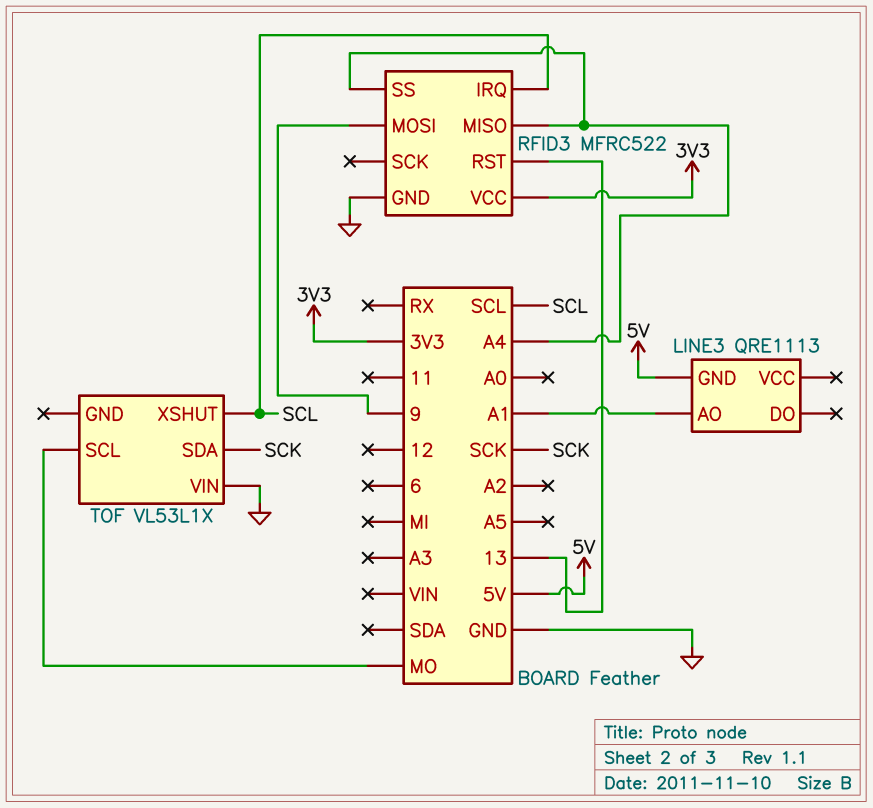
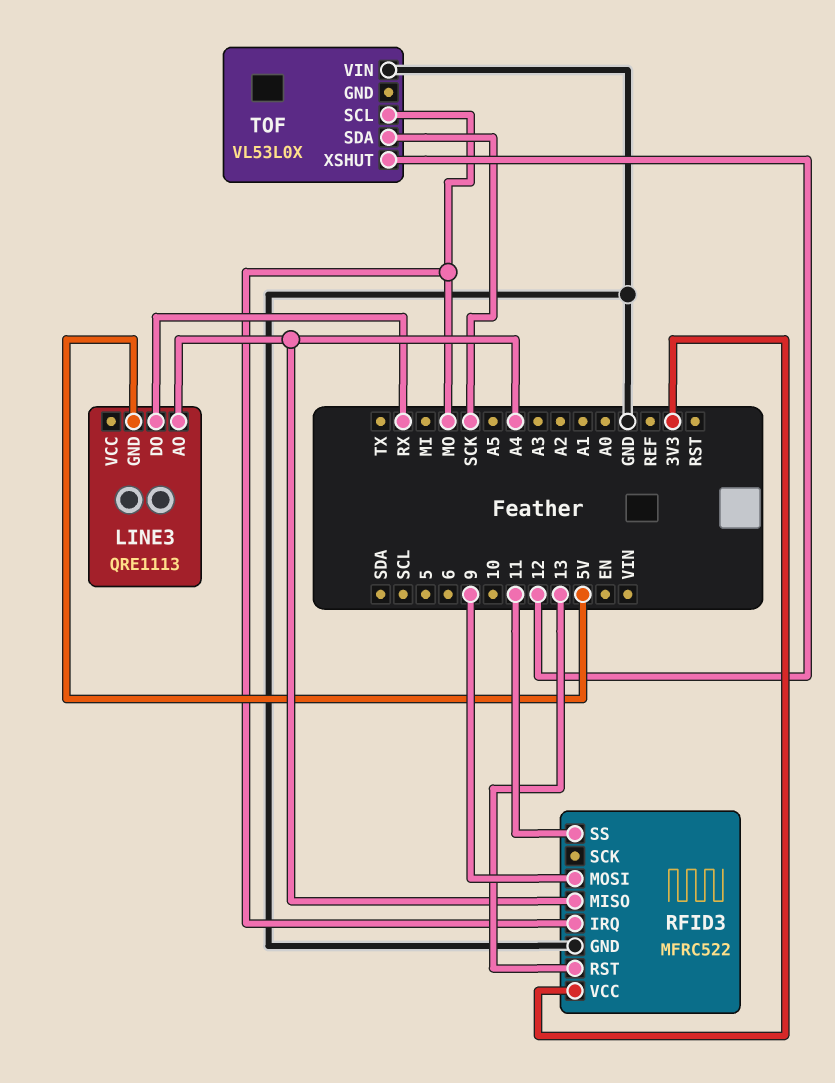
LINE3 pin AO: A1 -> A4
LINE3 pin DO: none -> RX
RFID3 pin IRQ: SCL -> MO
RFID3 pin SS: A4 -> 11
TOF: VL53L1X -> VL53L0X
TOF pin XSHUT: SCL -> 12

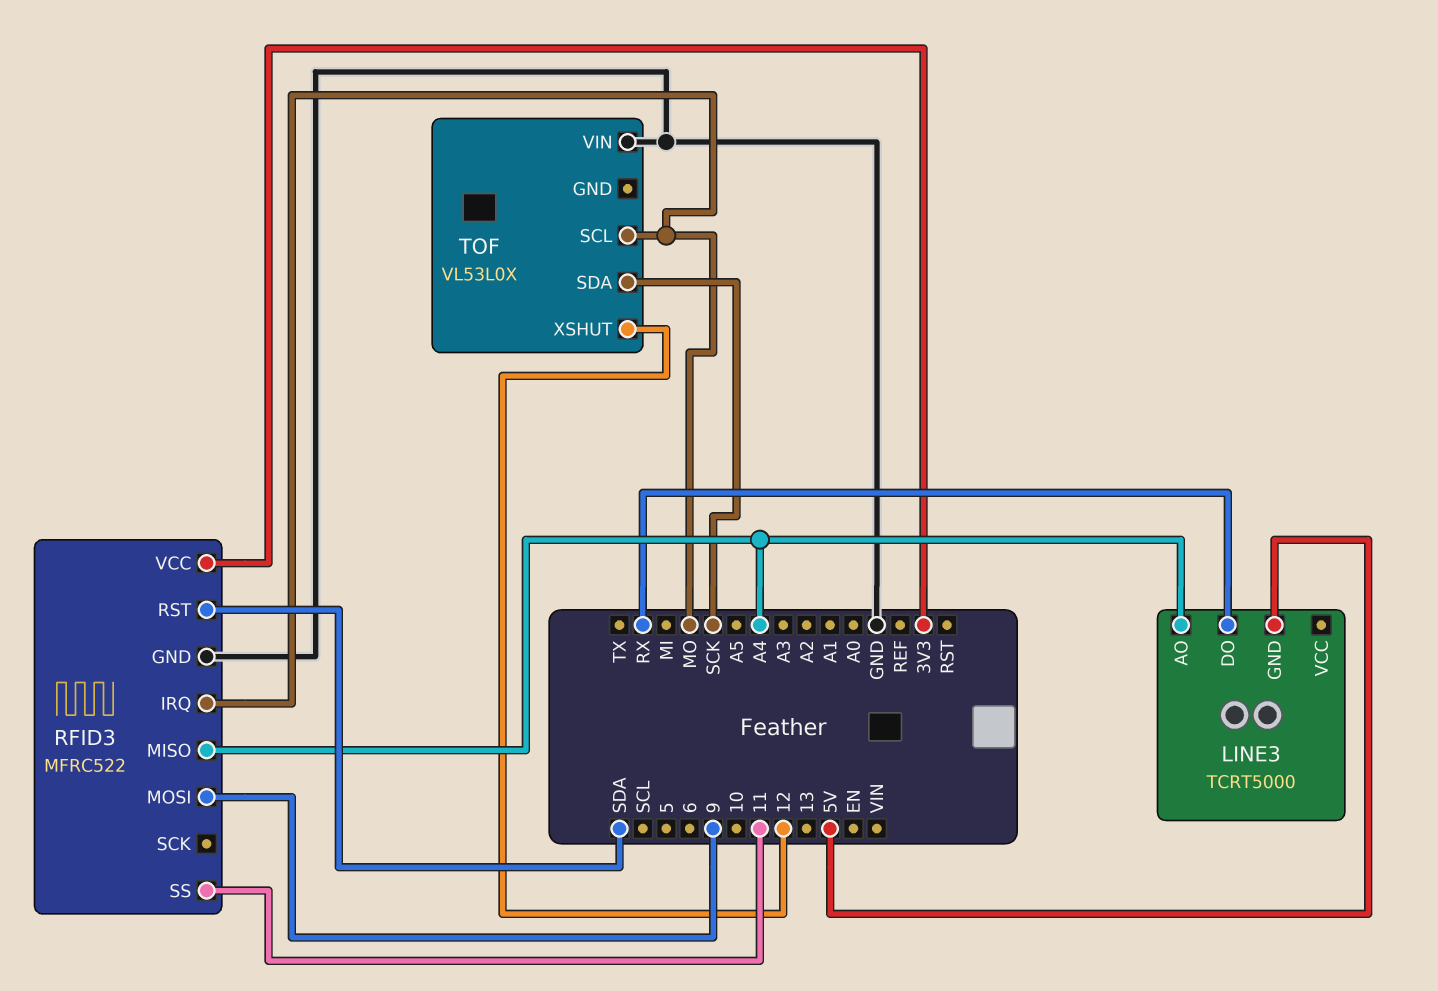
LINE3: QRE1113 -> TCRT5000
RFID3 pin RST: 13 -> SDA

